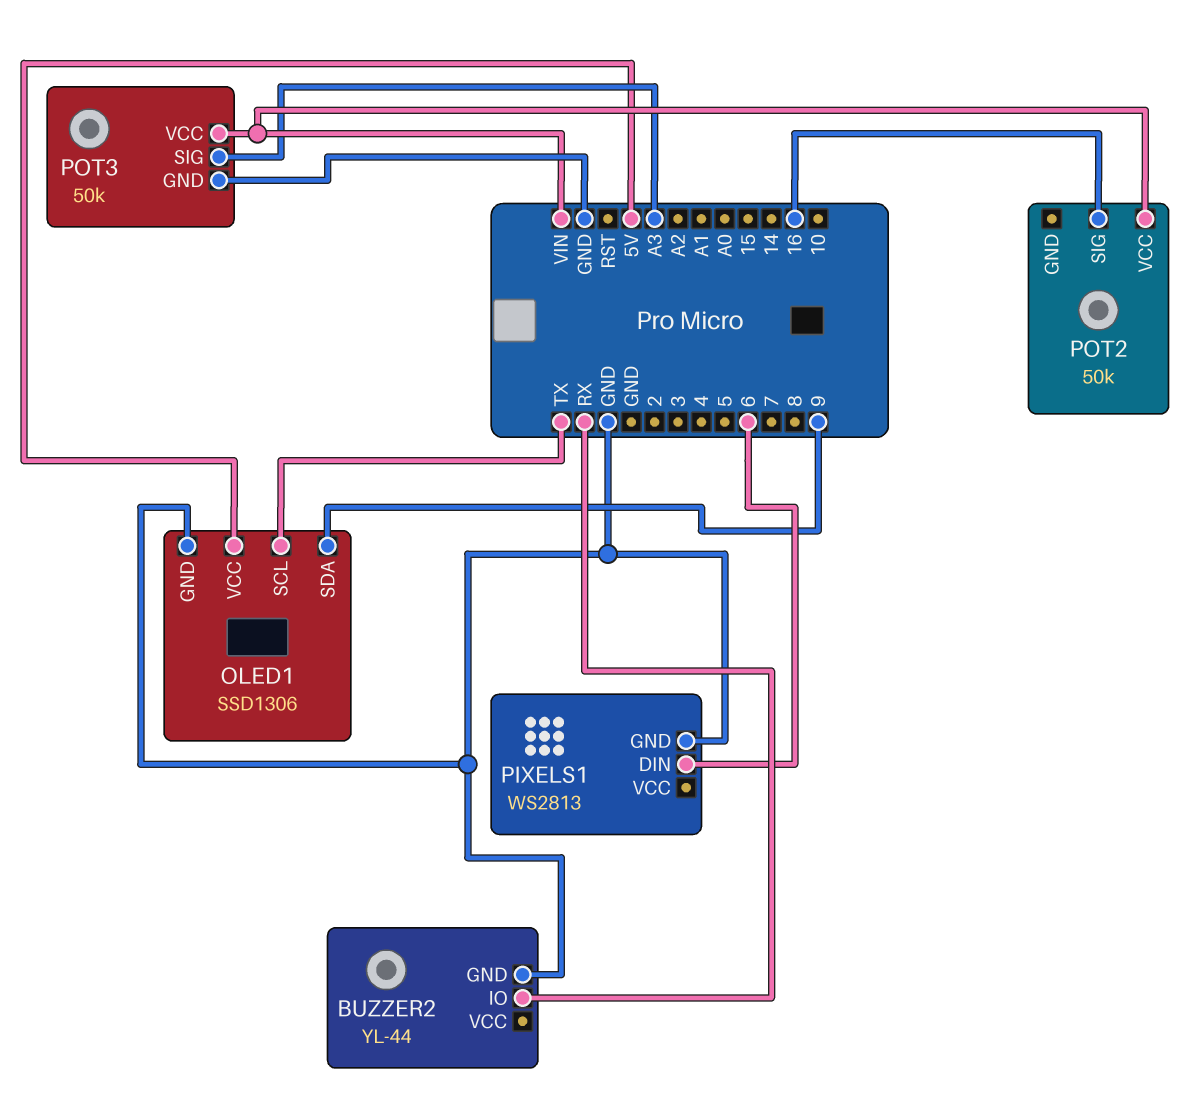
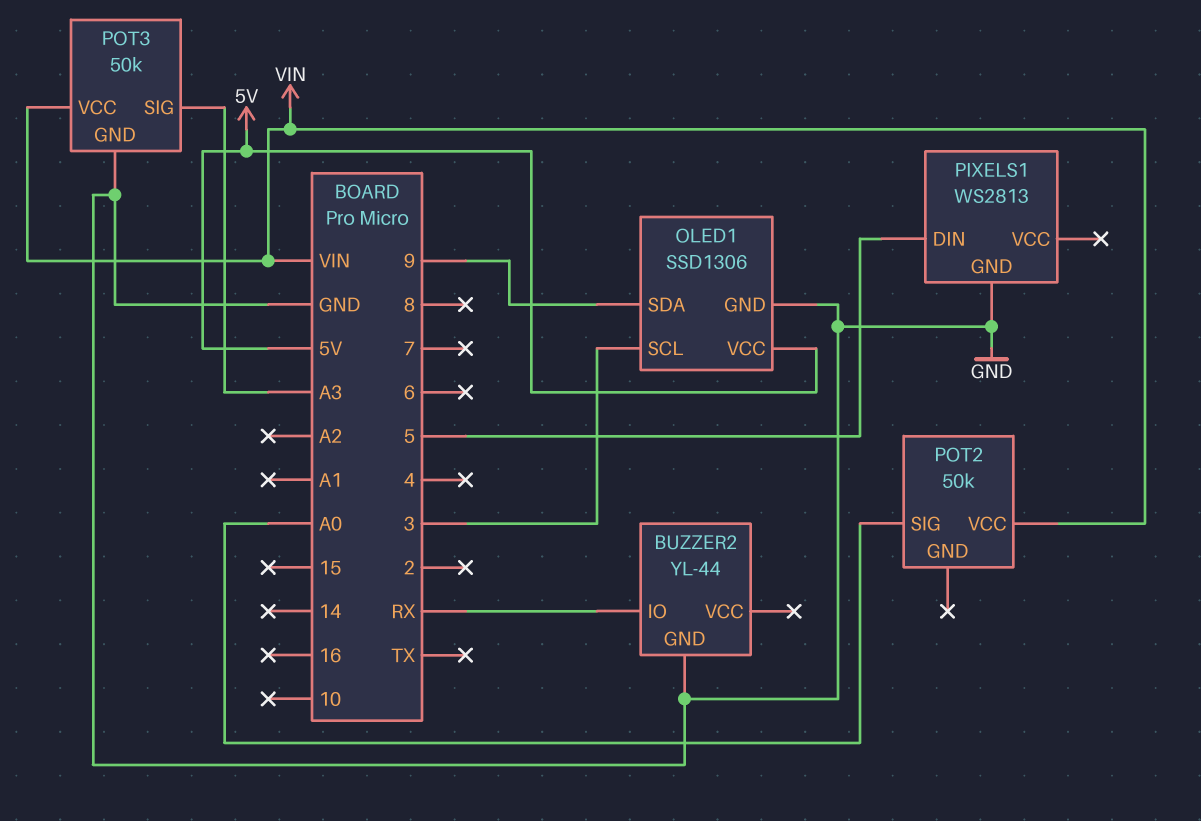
OLED1 pin SCL: TX -> 3
PIXELS1 pin DIN: 6 -> 5
POT2 pin SIG: 16 -> A0

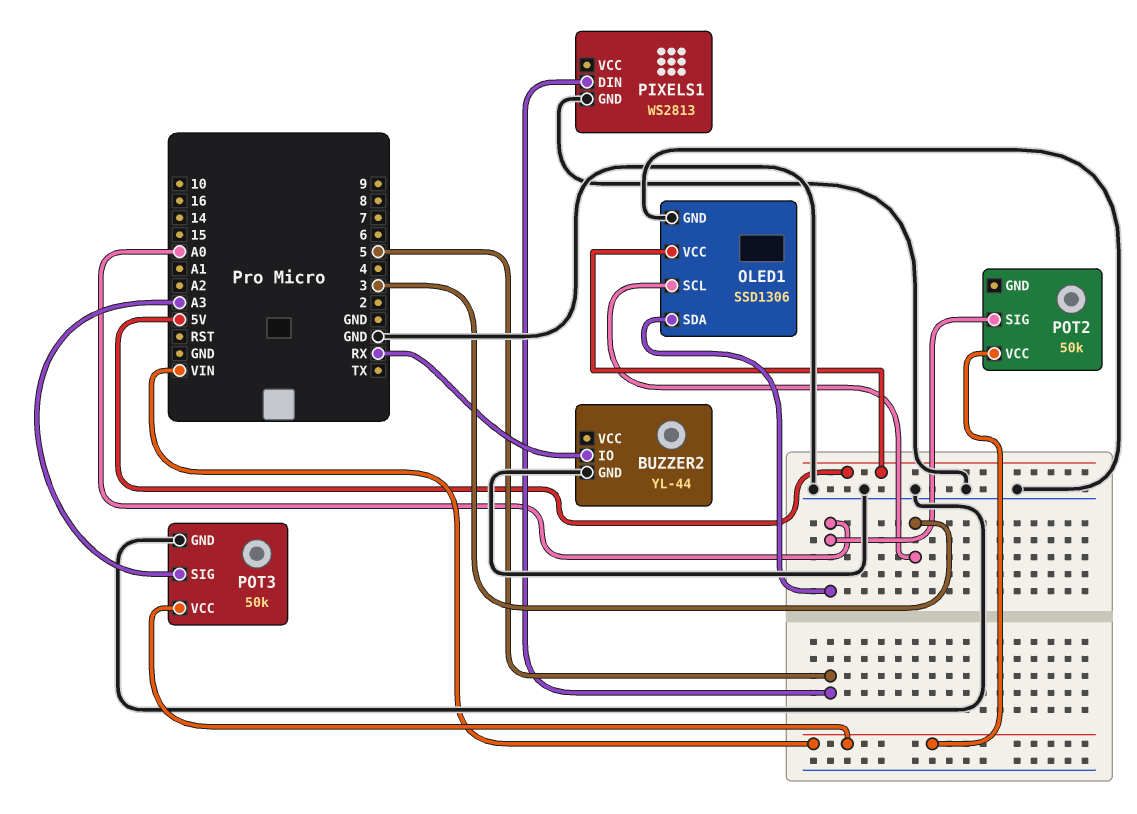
OLED1 pin SDA: 9 -> A0

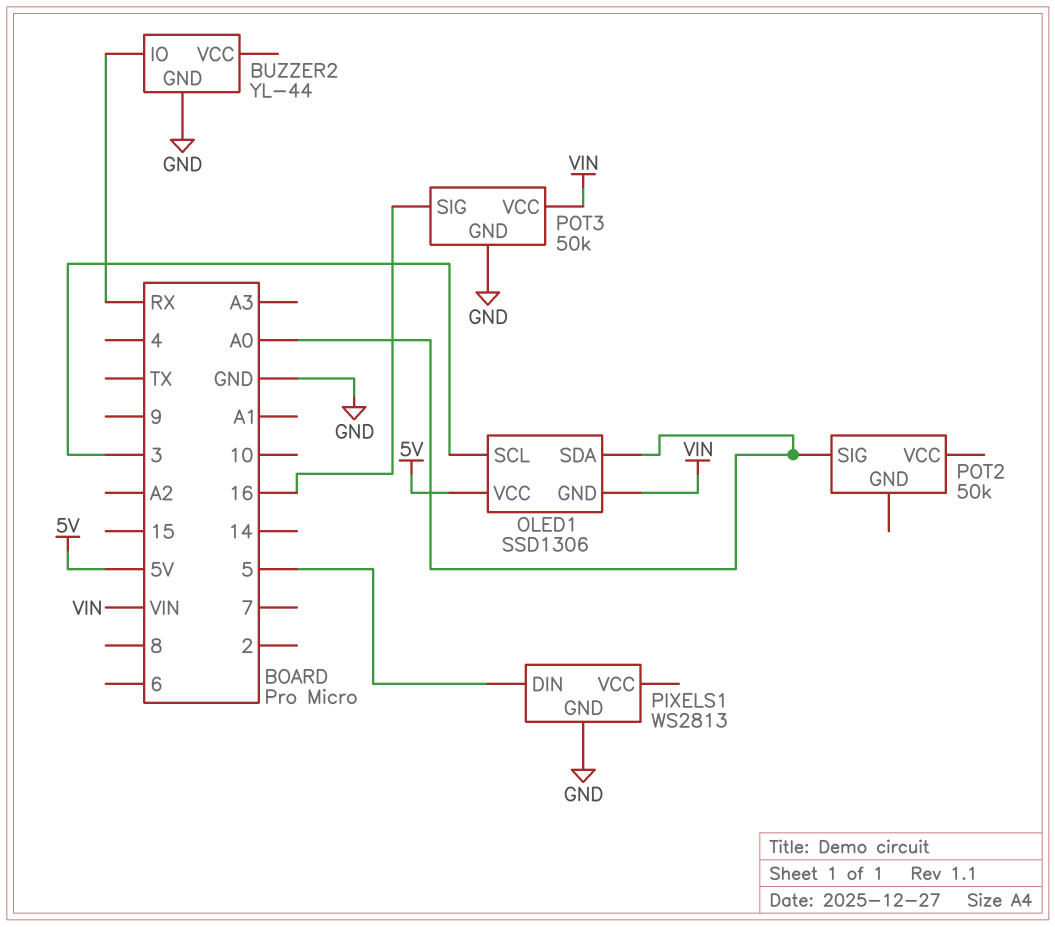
OLED1 pin GND: GND -> VIN
POT2 pin VCC: VIN -> none
POT3 pin SIG: A3 -> 16

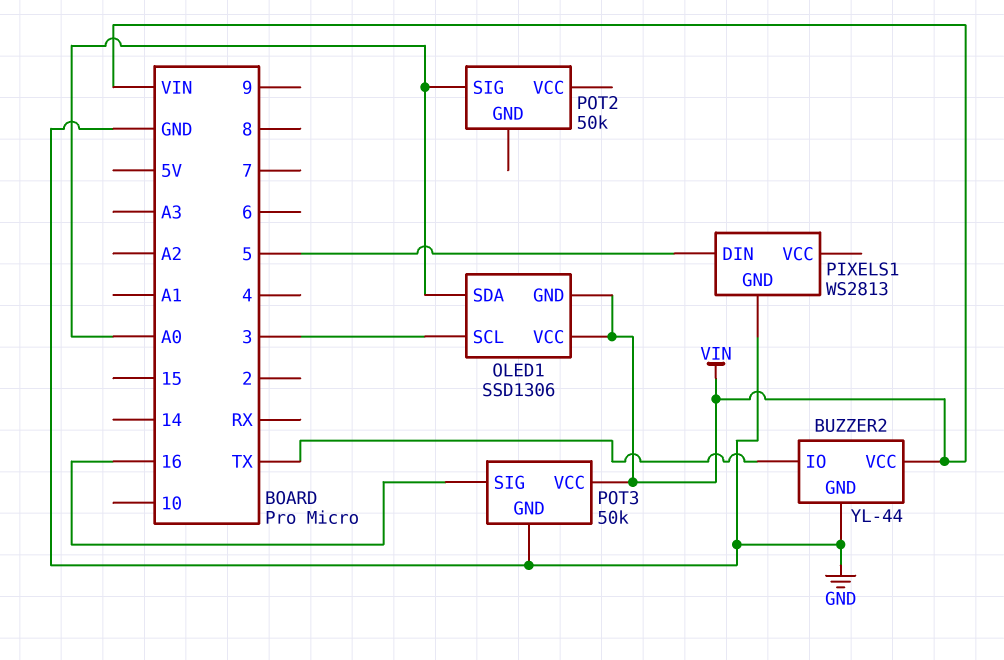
BUZZER2 pin IO: RX -> TX
BUZZER2 pin VCC: none -> VIN
OLED1 pin VCC: 5V -> VIN

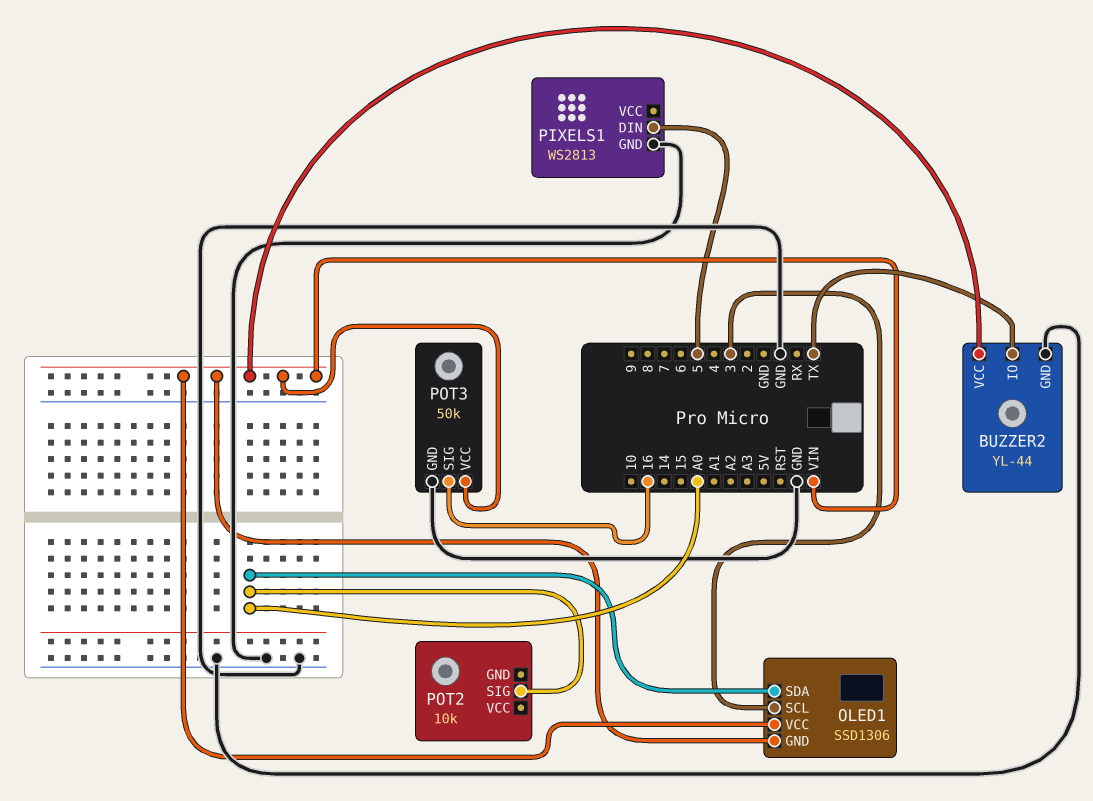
POT2: 50k -> 10k

